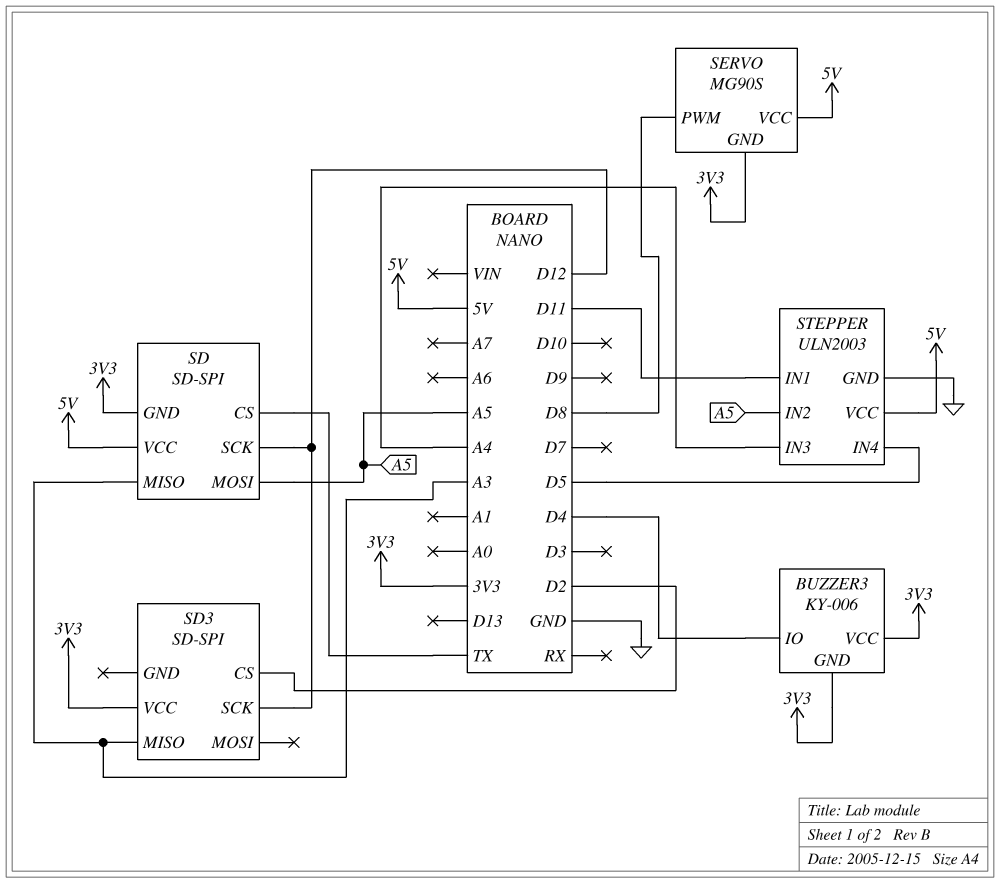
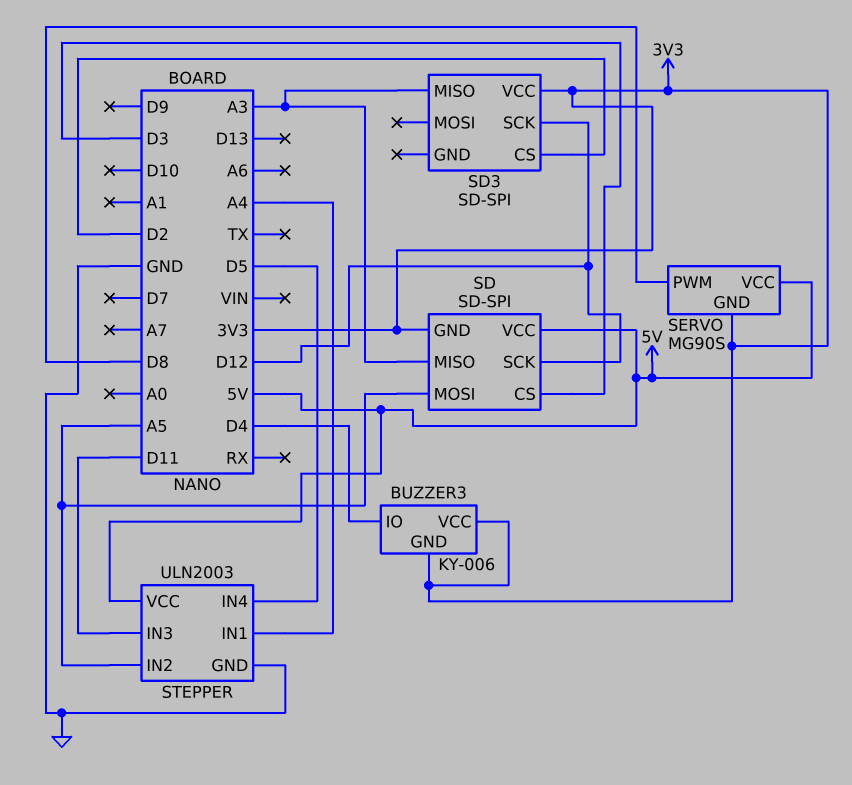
SD pin CS: TX -> D3
STEPPER pin IN1: D11 -> A4
STEPPER pin IN3: A4 -> D11

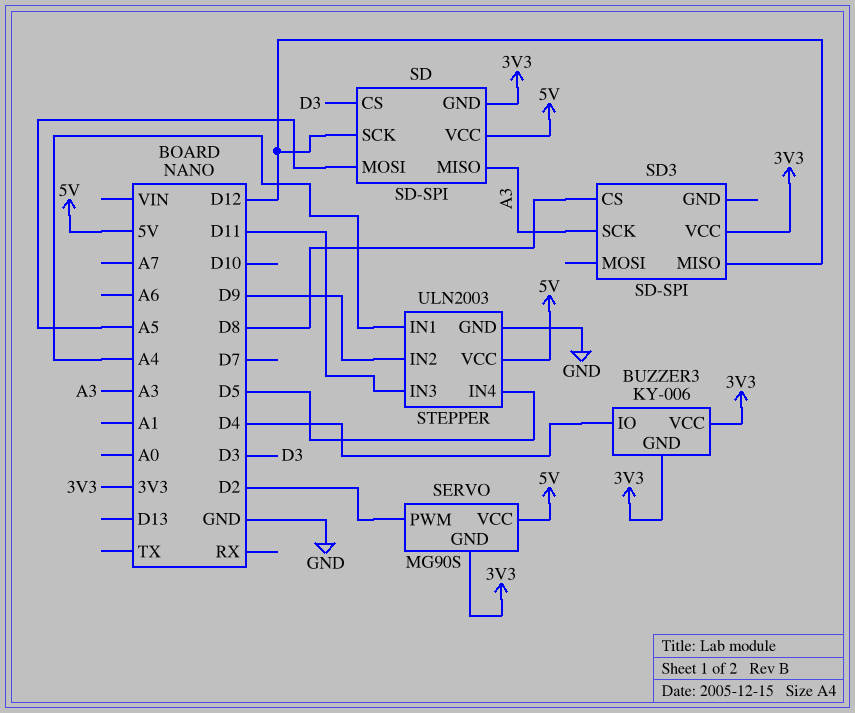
SD3 pin CS: D2 -> D8
SD3 pin MISO: A3 -> D12
SD3 pin SCK: D12 -> A3
SERVO pin PWM: D8 -> D2
STEPPER pin IN2: A5 -> D9

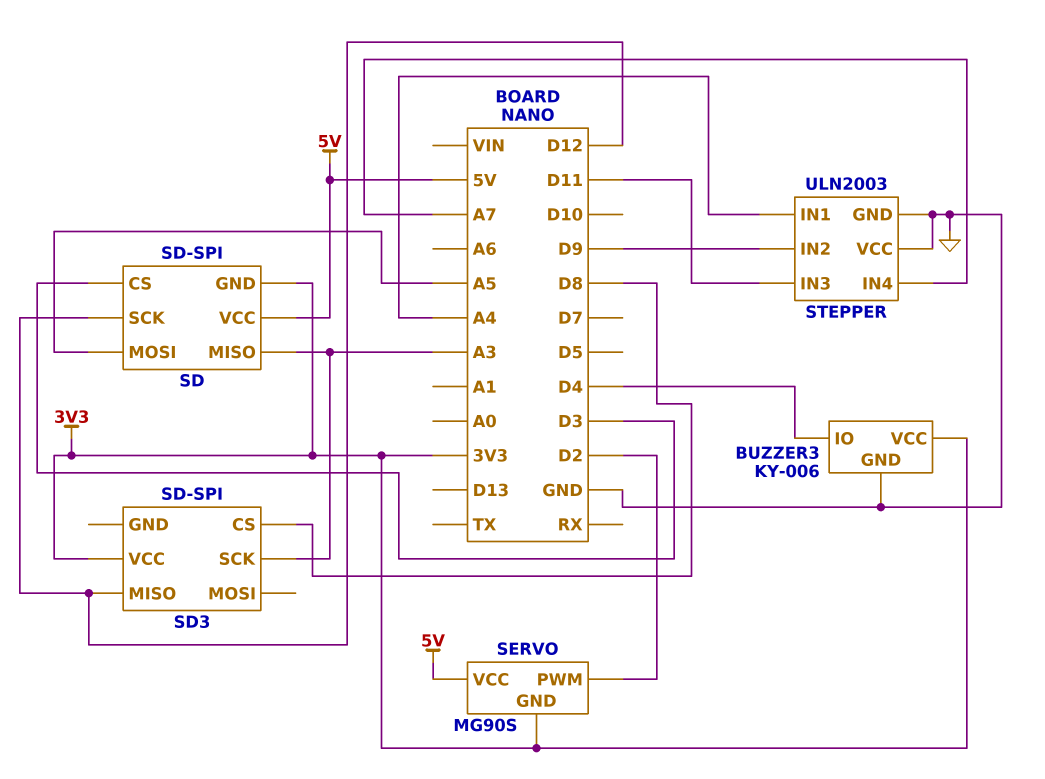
BUZZER3 pin GND: 3V3 -> GND
STEPPER pin IN4: D5 -> A7
STEPPER pin VCC: 5V -> GND

